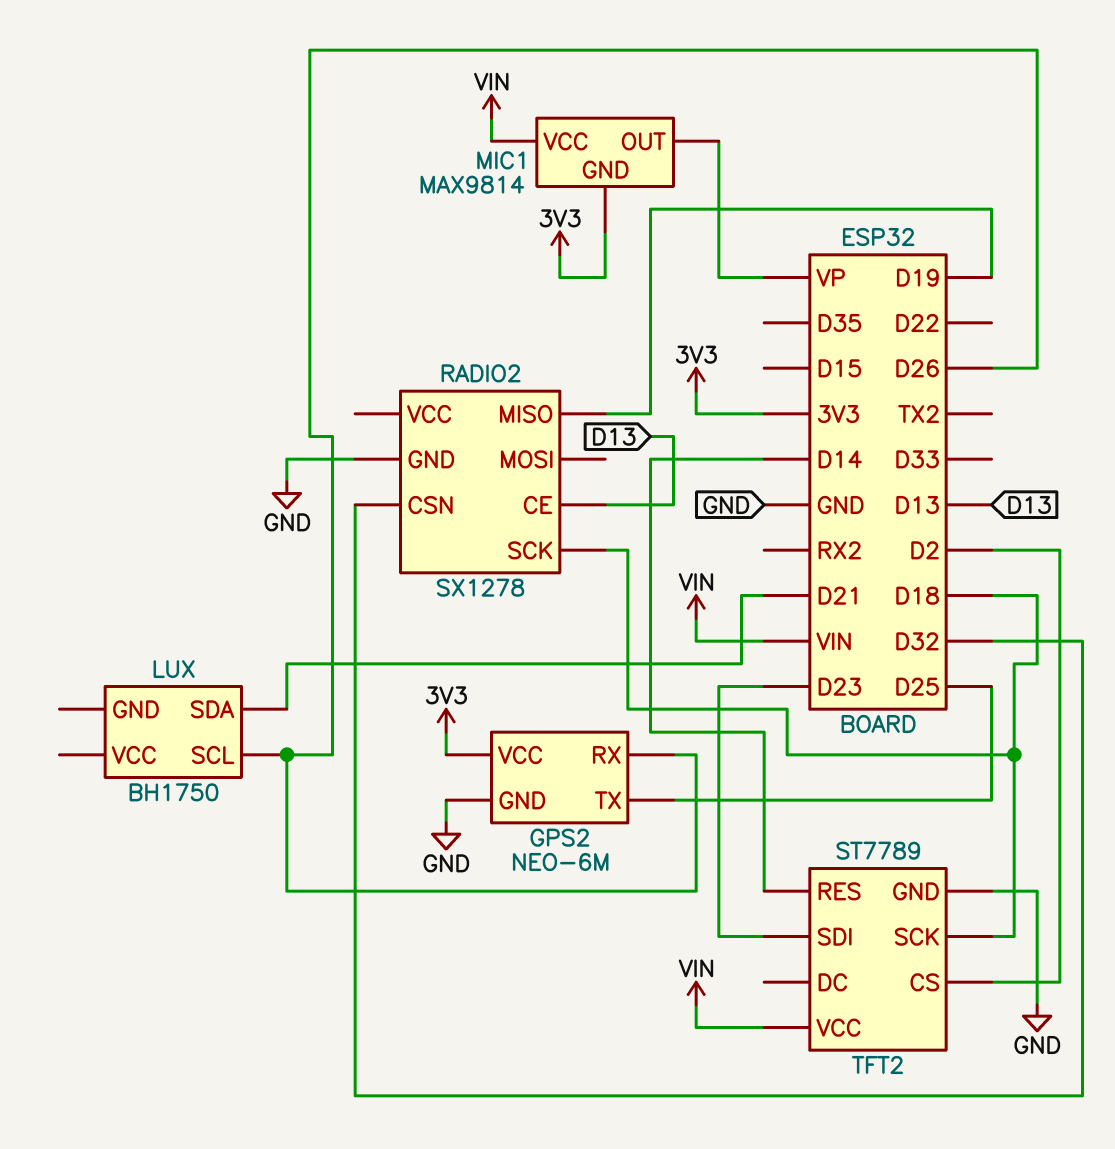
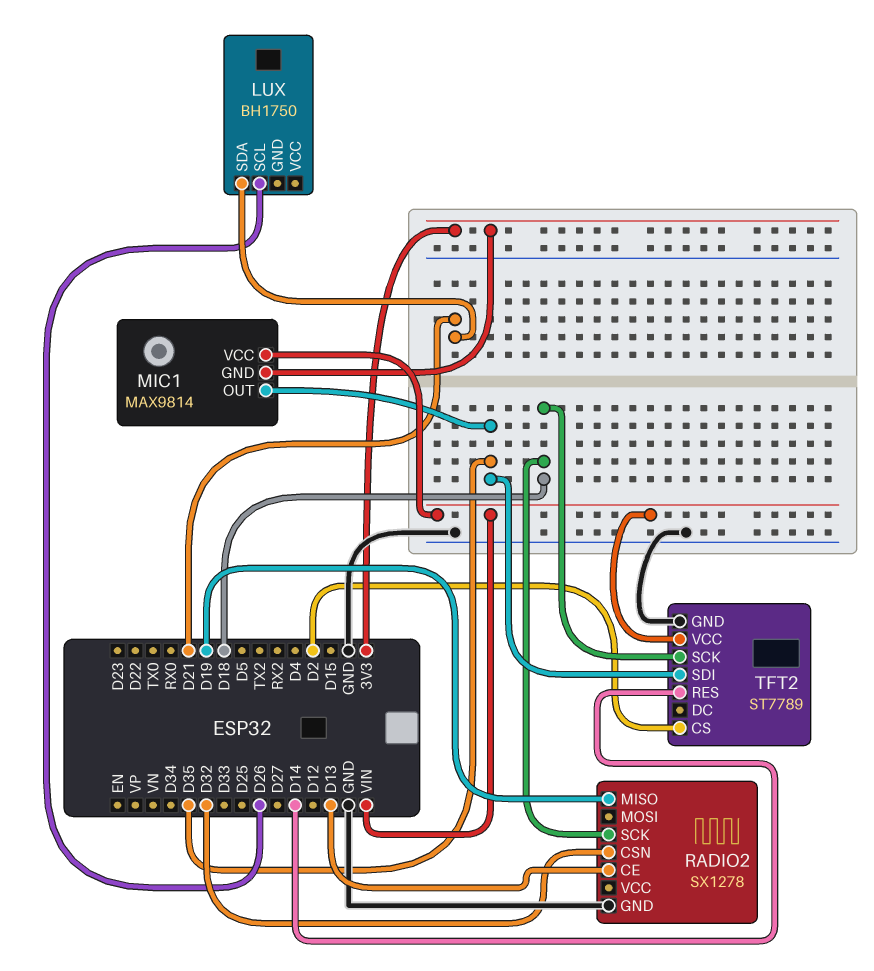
GPS2: NEO-6M -> none
GPS2 pin GND: GND -> none
GPS2 pin RX: D26 -> none
GPS2 pin TX: D25 -> none
GPS2 pin VCC: 3V3 -> none
MIC1 pin OUT: VP -> D35
TFT2 pin SDI: D23 -> D35

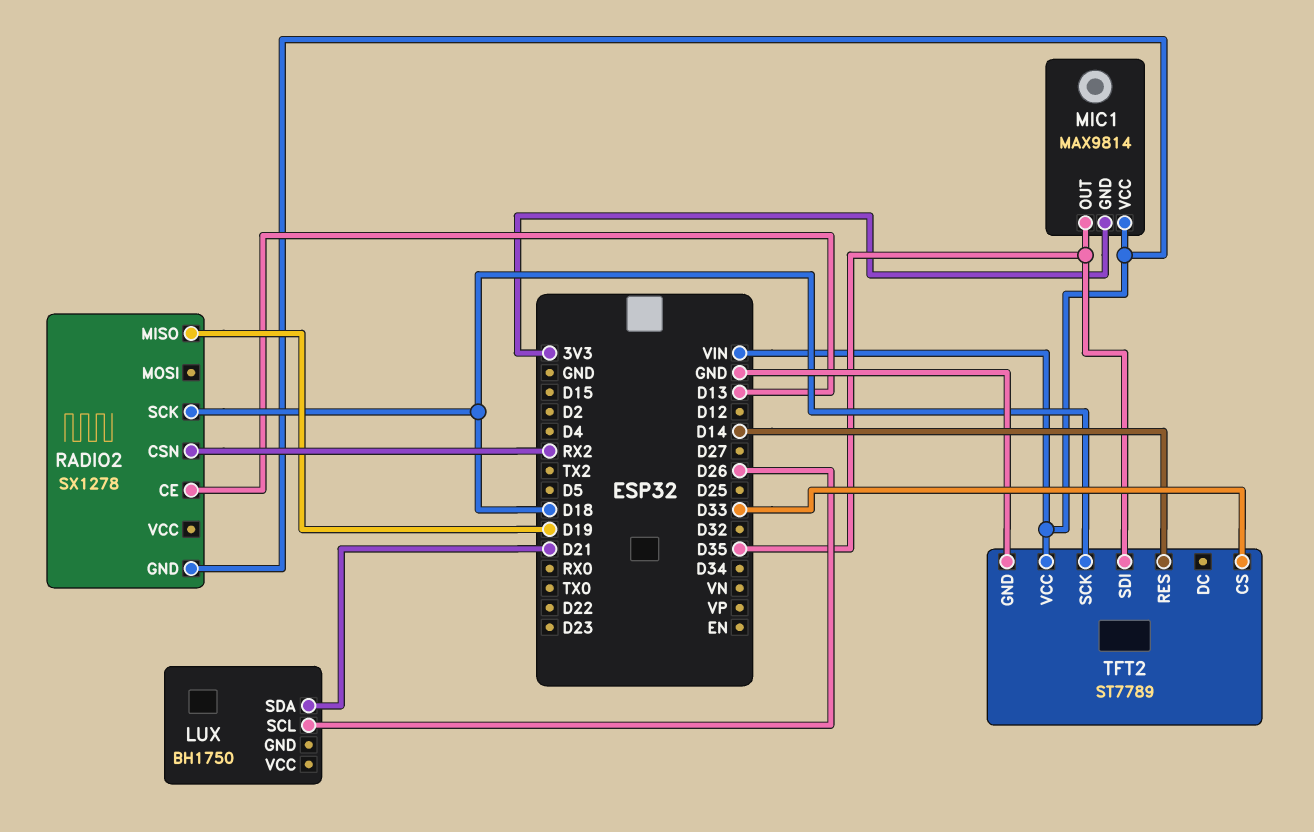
RADIO2 pin CSN: D32 -> RX2
RADIO2 pin GND: GND -> VIN
TFT2 pin CS: D2 -> D33

